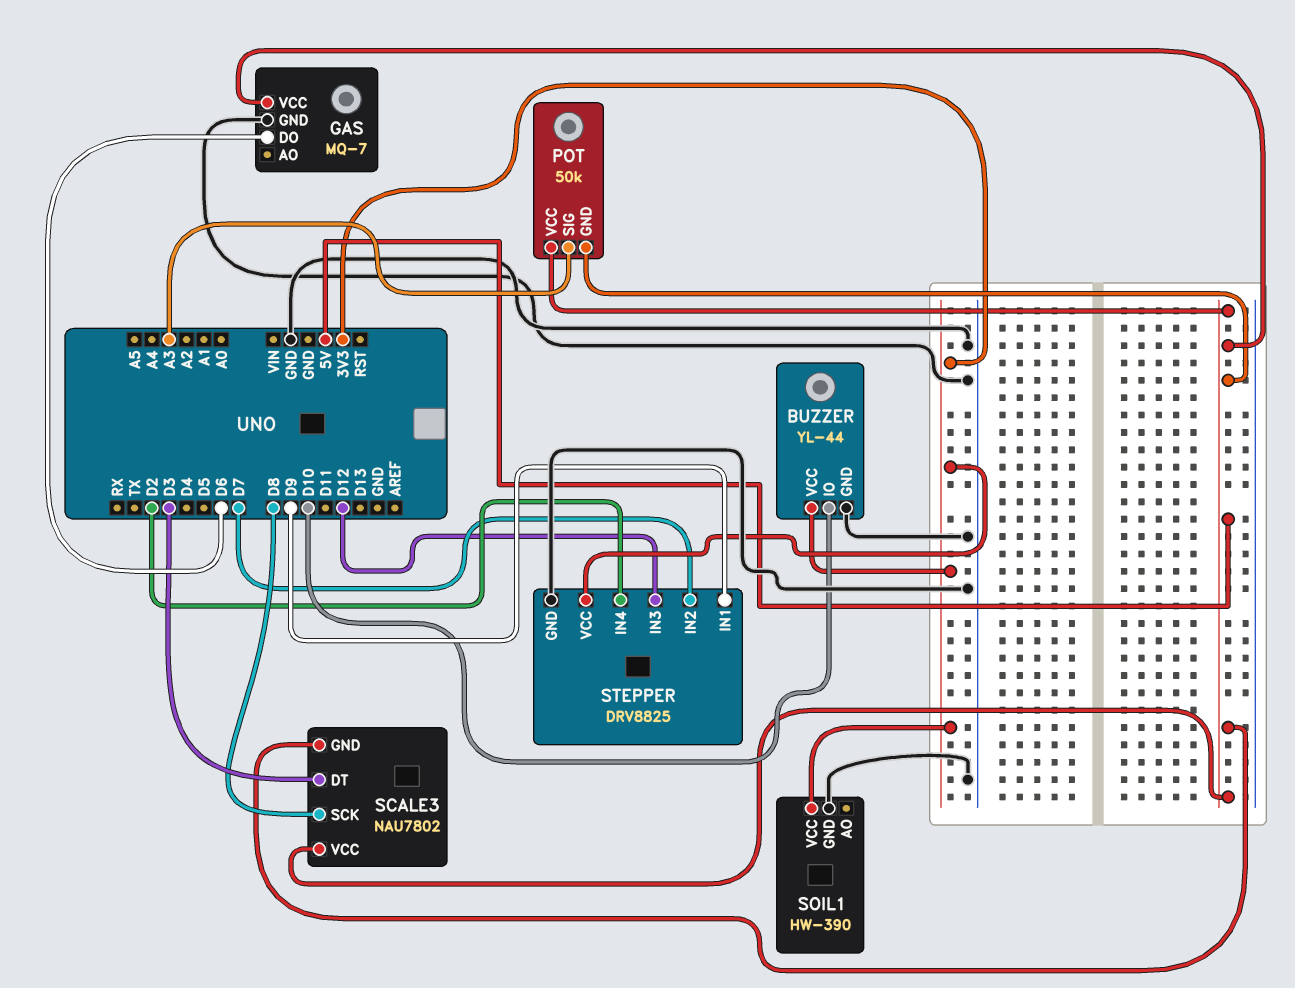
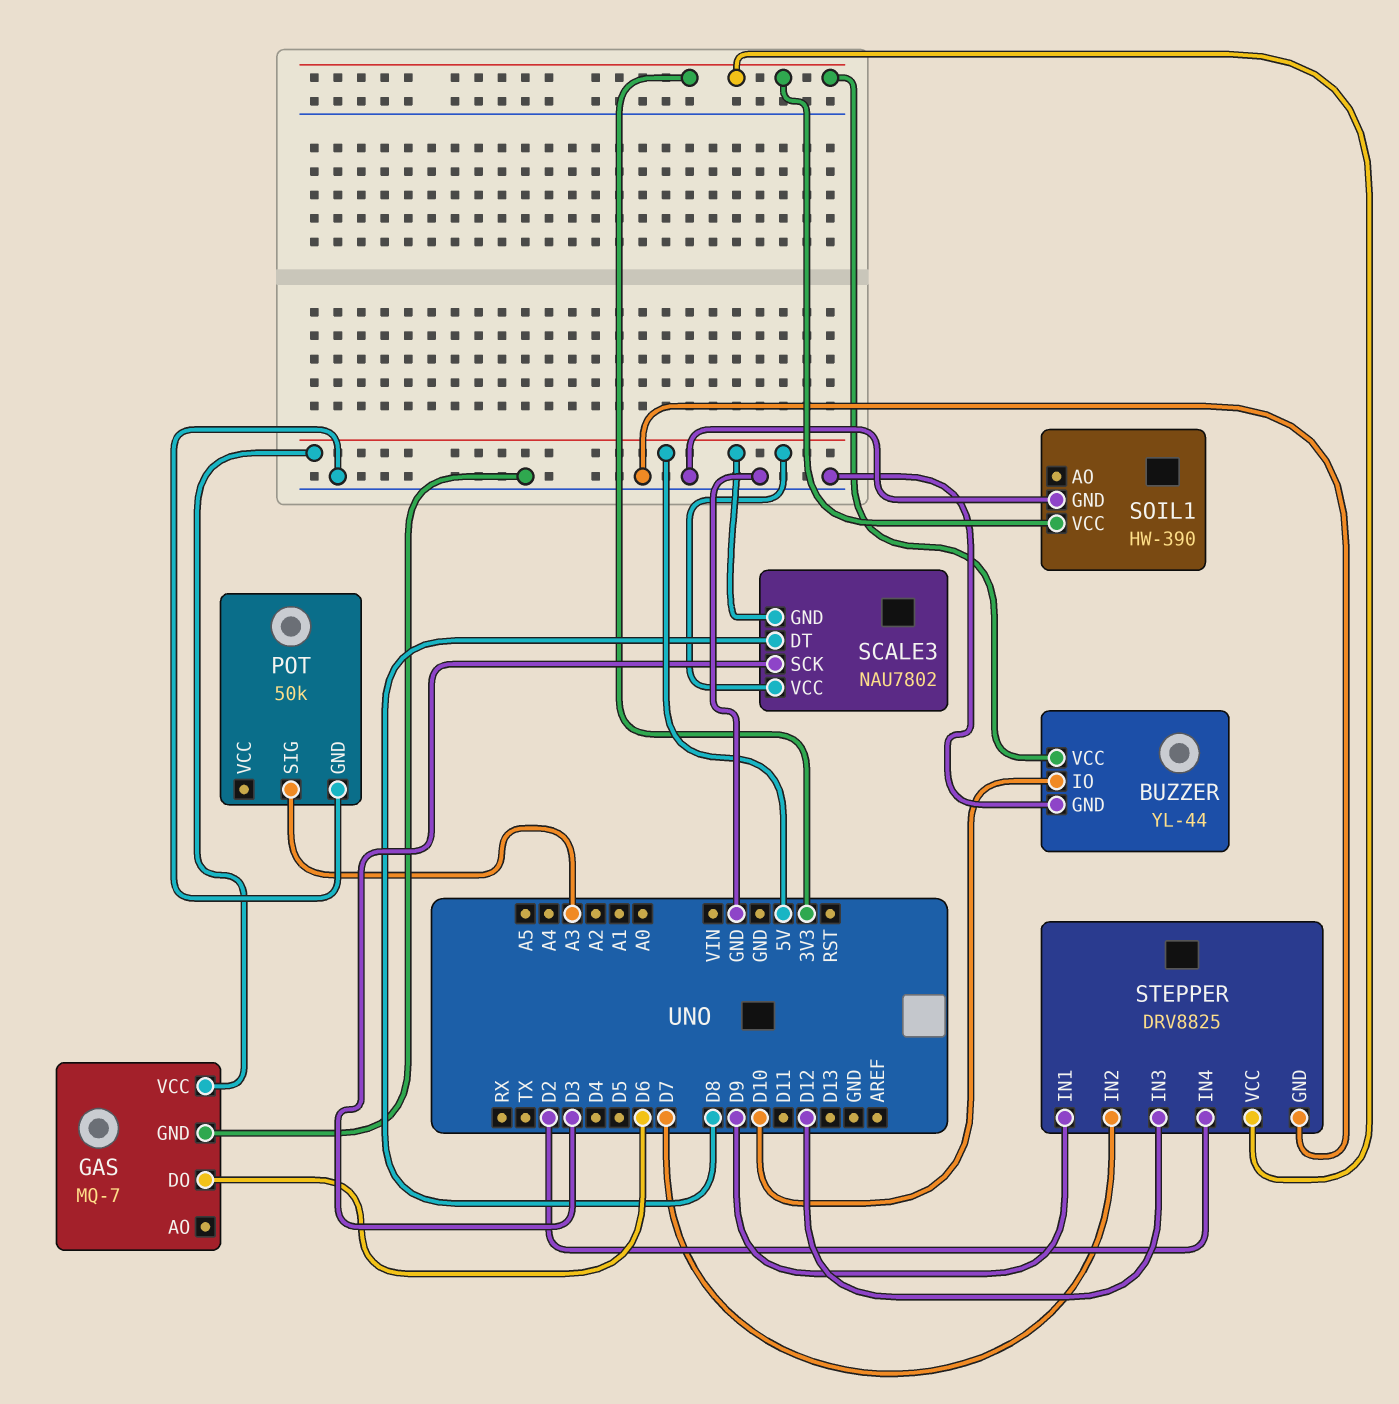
POT pin GND: 5V -> GND
POT pin VCC: 5V -> none
SCALE3 pin DT: D3 -> D8
SCALE3 pin SCK: D8 -> D3

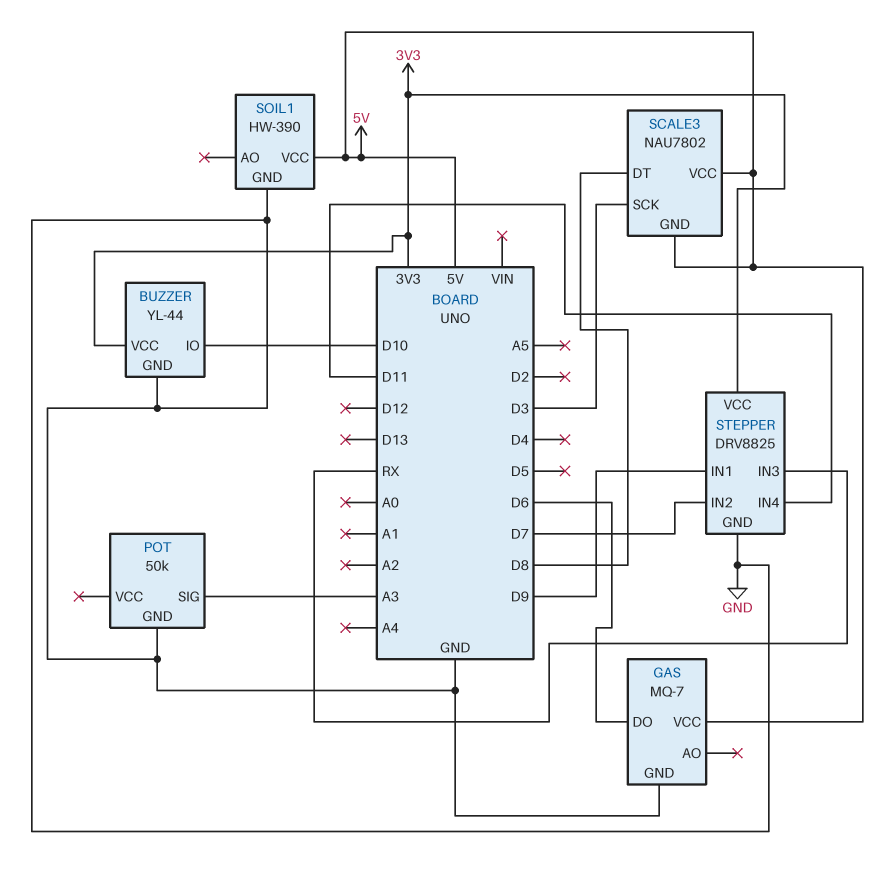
SOIL1 pin VCC: 3V3 -> 5V
STEPPER pin IN3: D12 -> RX
STEPPER pin IN4: D2 -> D11

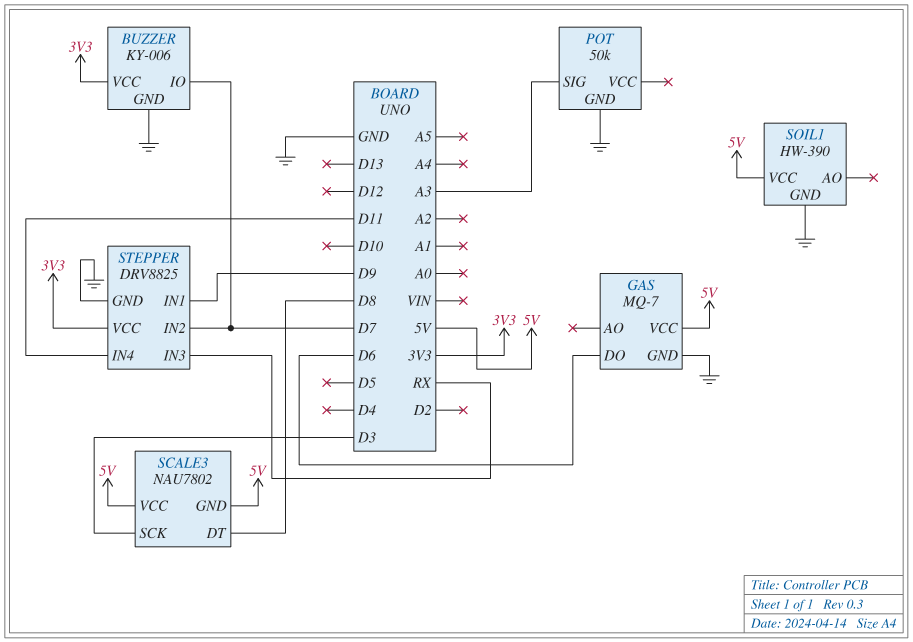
BUZZER: YL-44 -> KY-006
BUZZER pin IO: D10 -> D7

